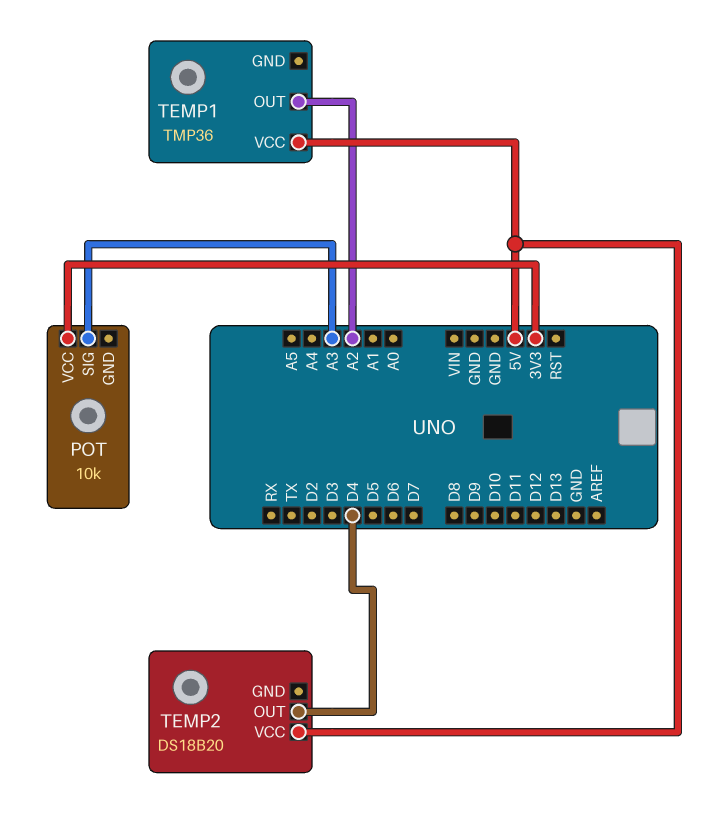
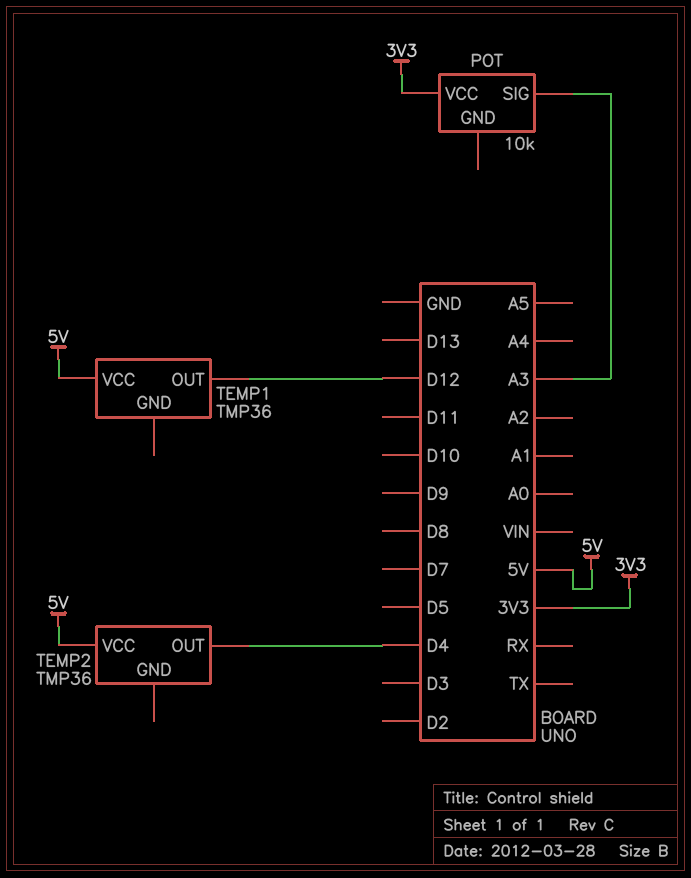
TEMP1 pin OUT: A2 -> D12
TEMP2: DS18B20 -> TMP36

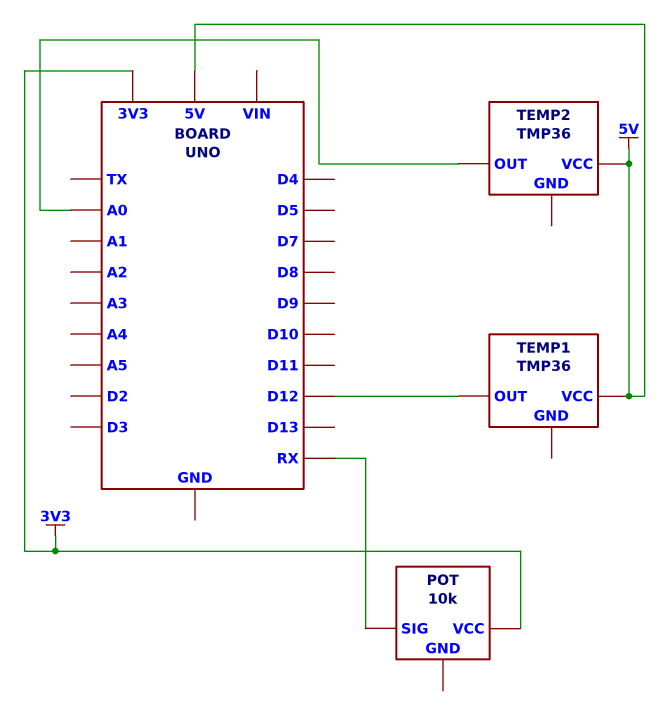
POT pin SIG: A3 -> RX
TEMP2 pin OUT: D4 -> A0

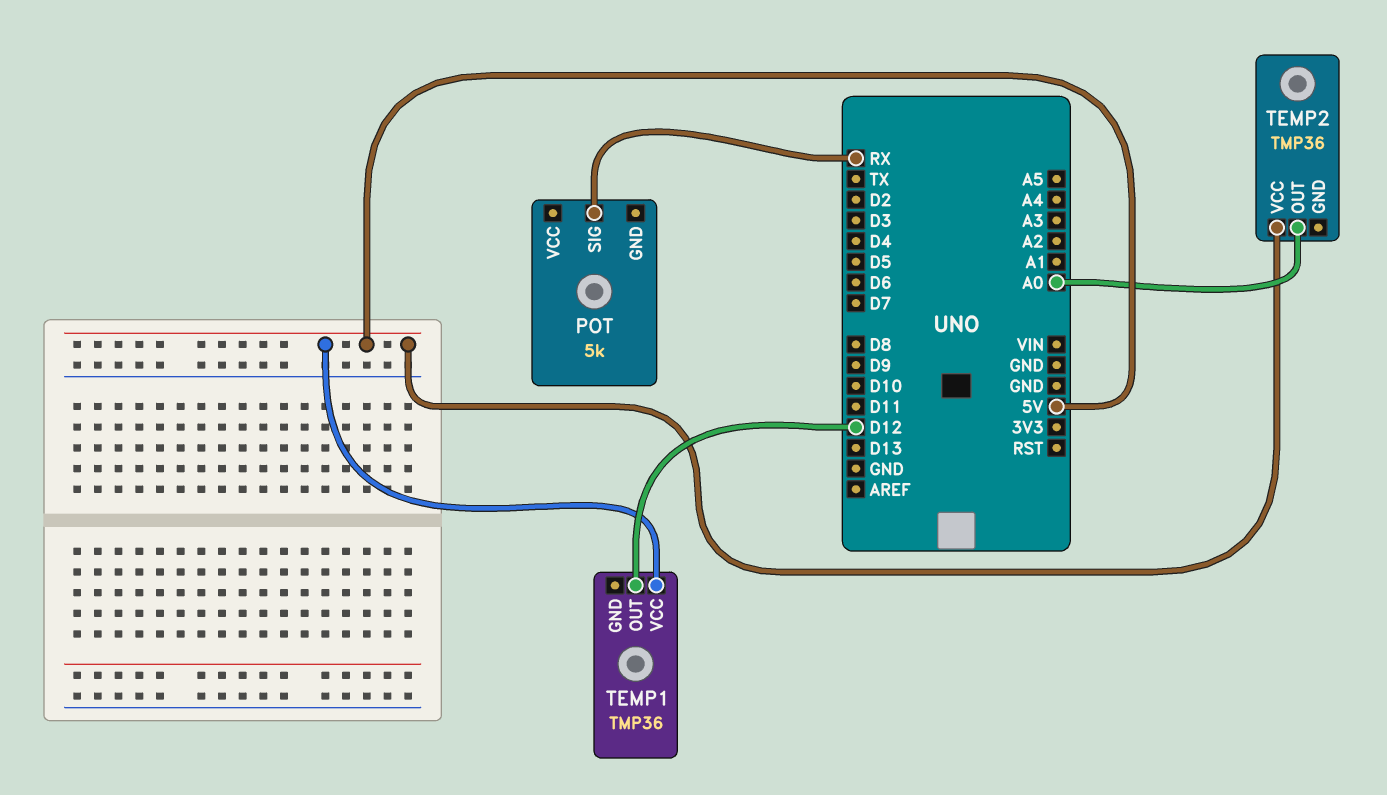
POT: 10k -> 5k
POT pin VCC: 3V3 -> none

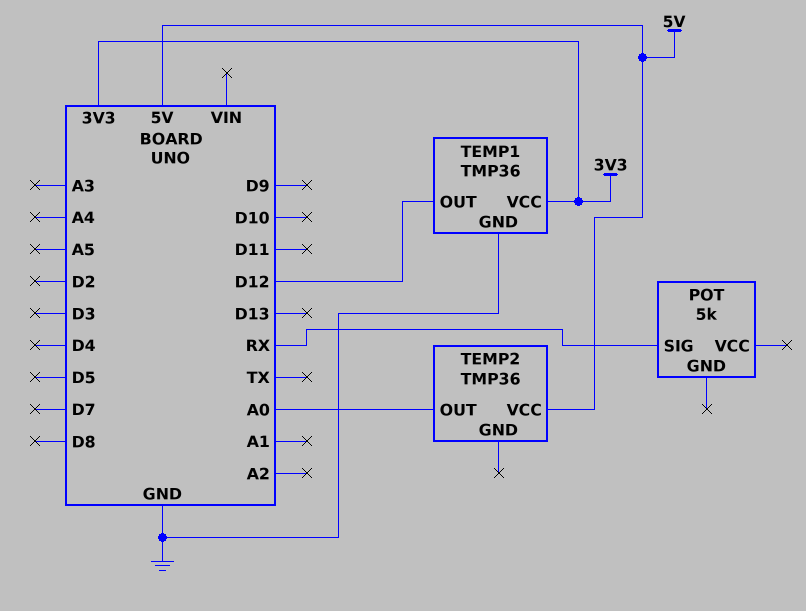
TEMP1 pin GND: none -> GND
TEMP1 pin VCC: 5V -> 3V3

